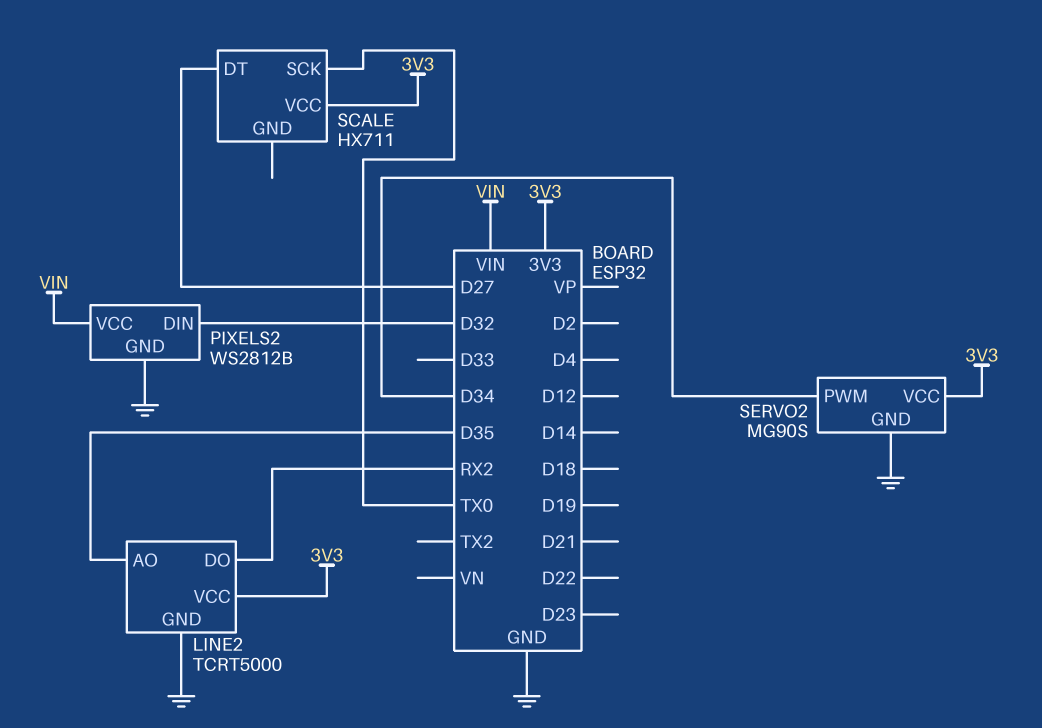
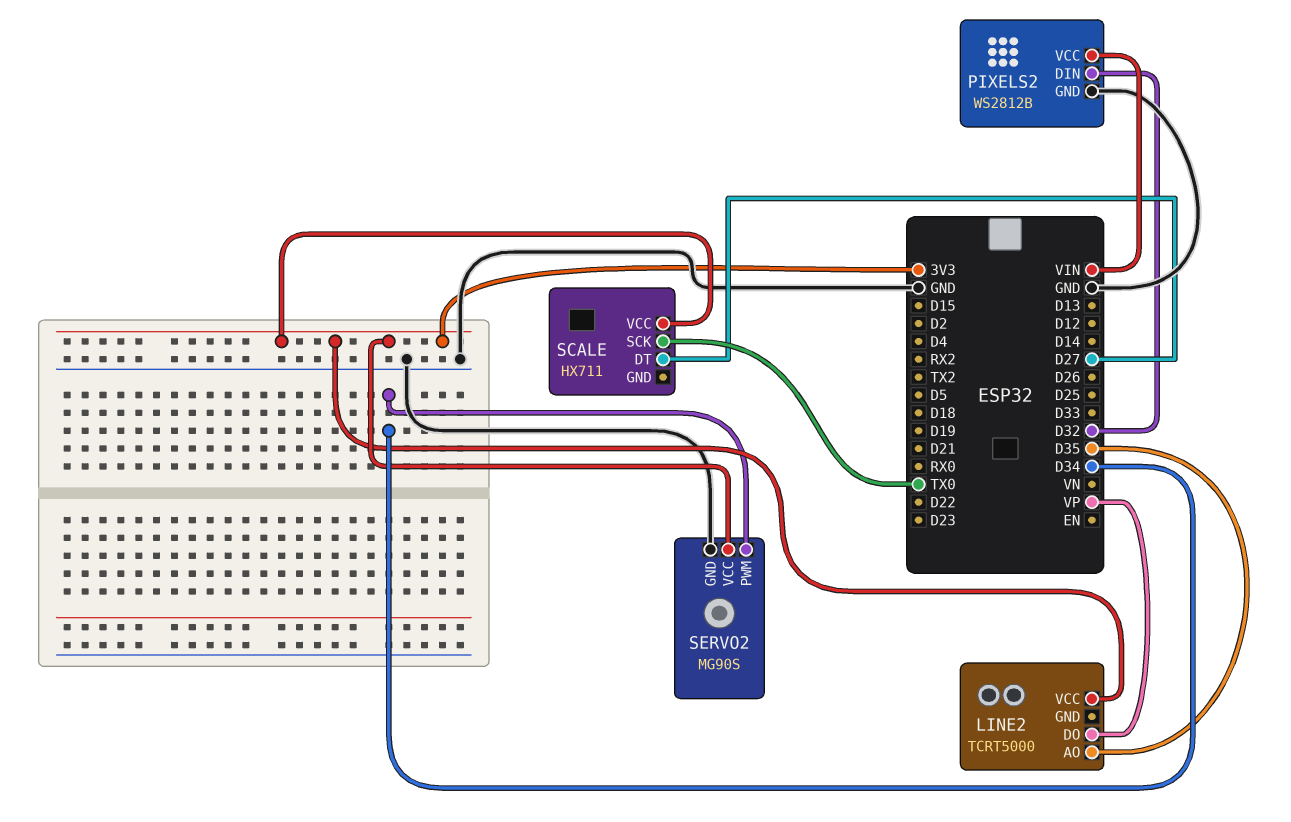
LINE2 pin DO: RX2 -> VP
LINE2 pin GND: GND -> none

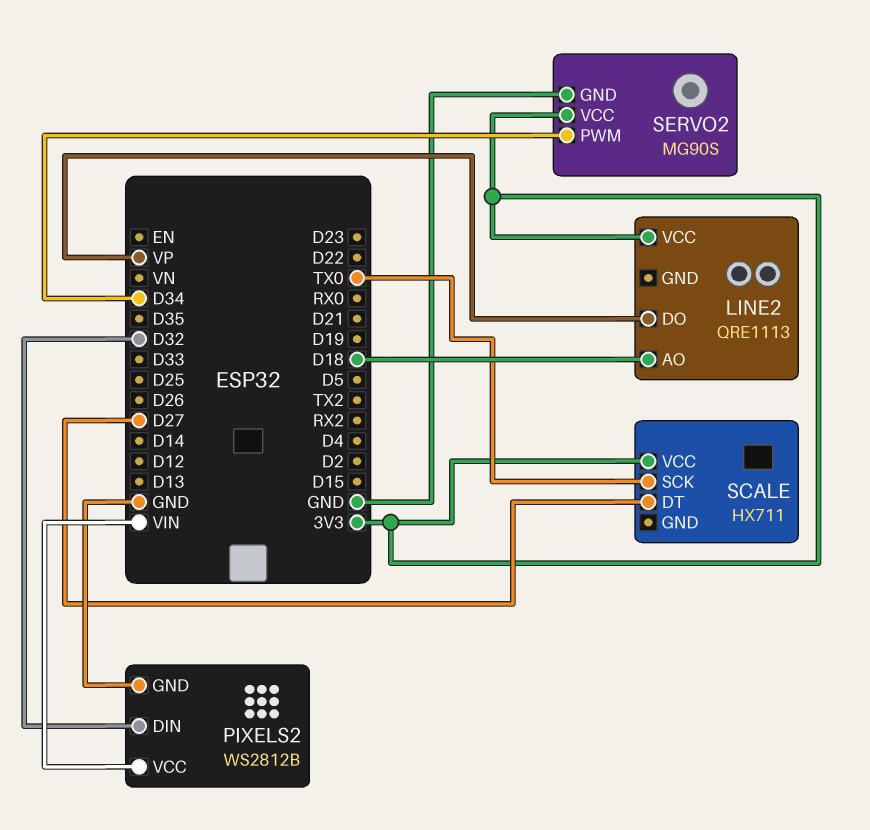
LINE2: TCRT5000 -> QRE1113
LINE2 pin AO: D35 -> D18

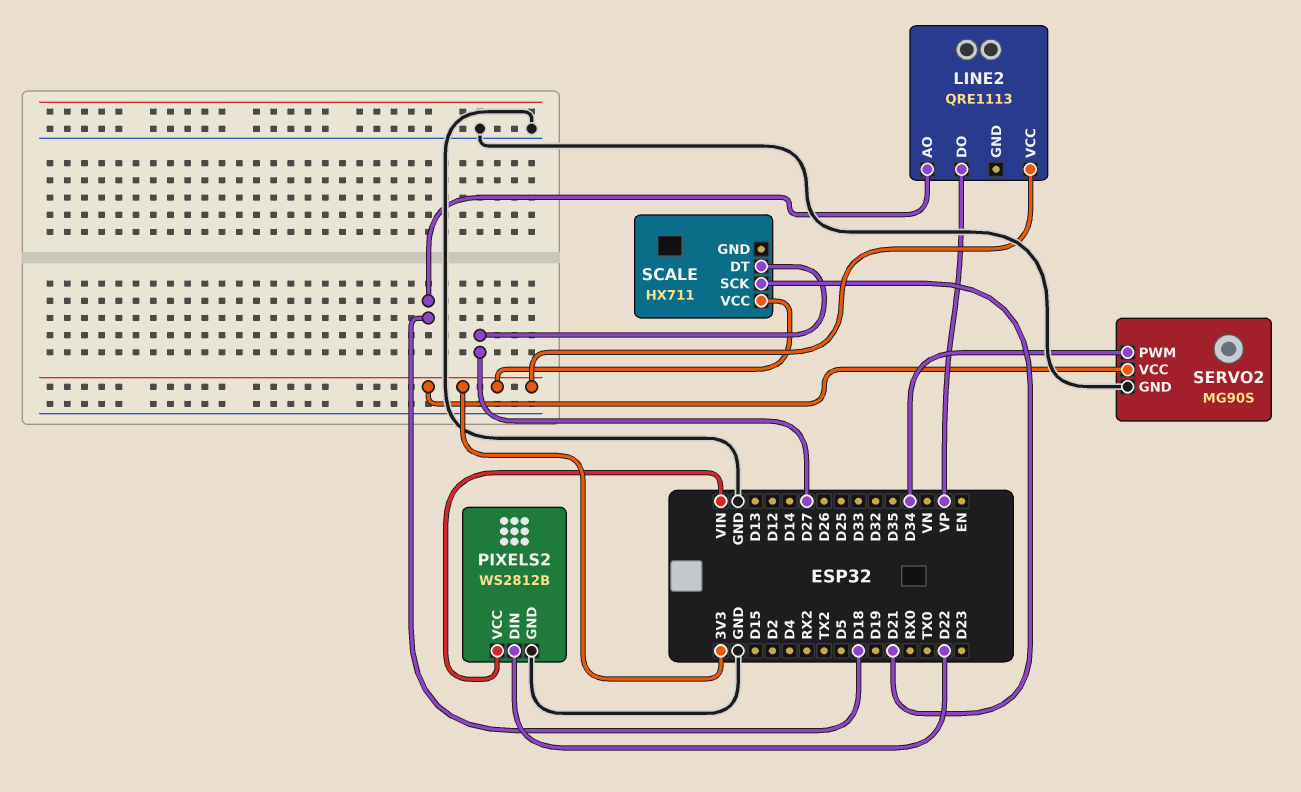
PIXELS2 pin DIN: D32 -> D22
SCALE pin SCK: TX0 -> D21

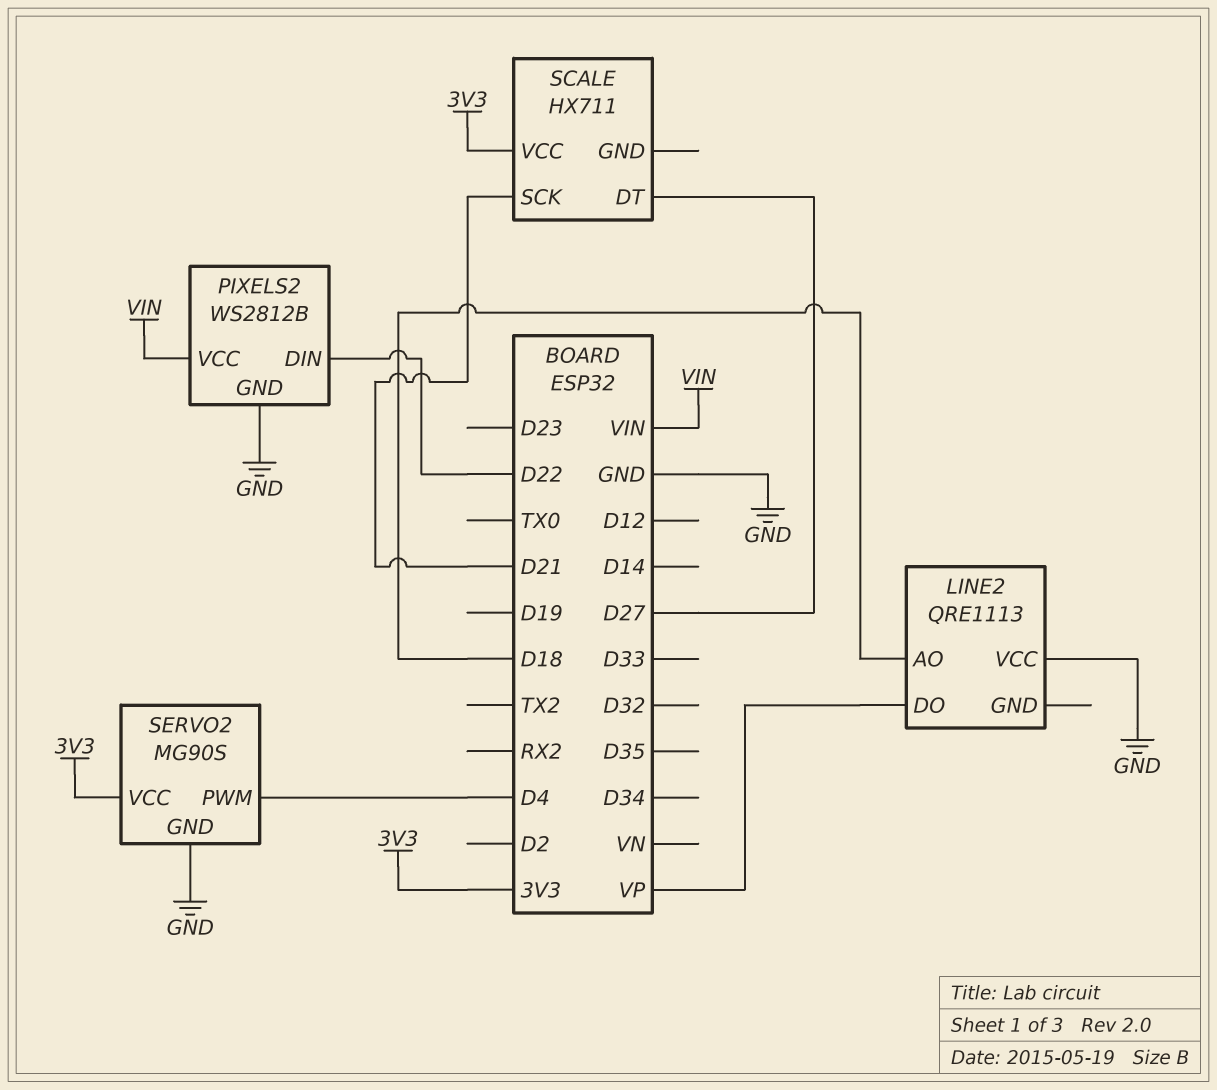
LINE2 pin VCC: 3V3 -> GND
SERVO2 pin PWM: D34 -> D4

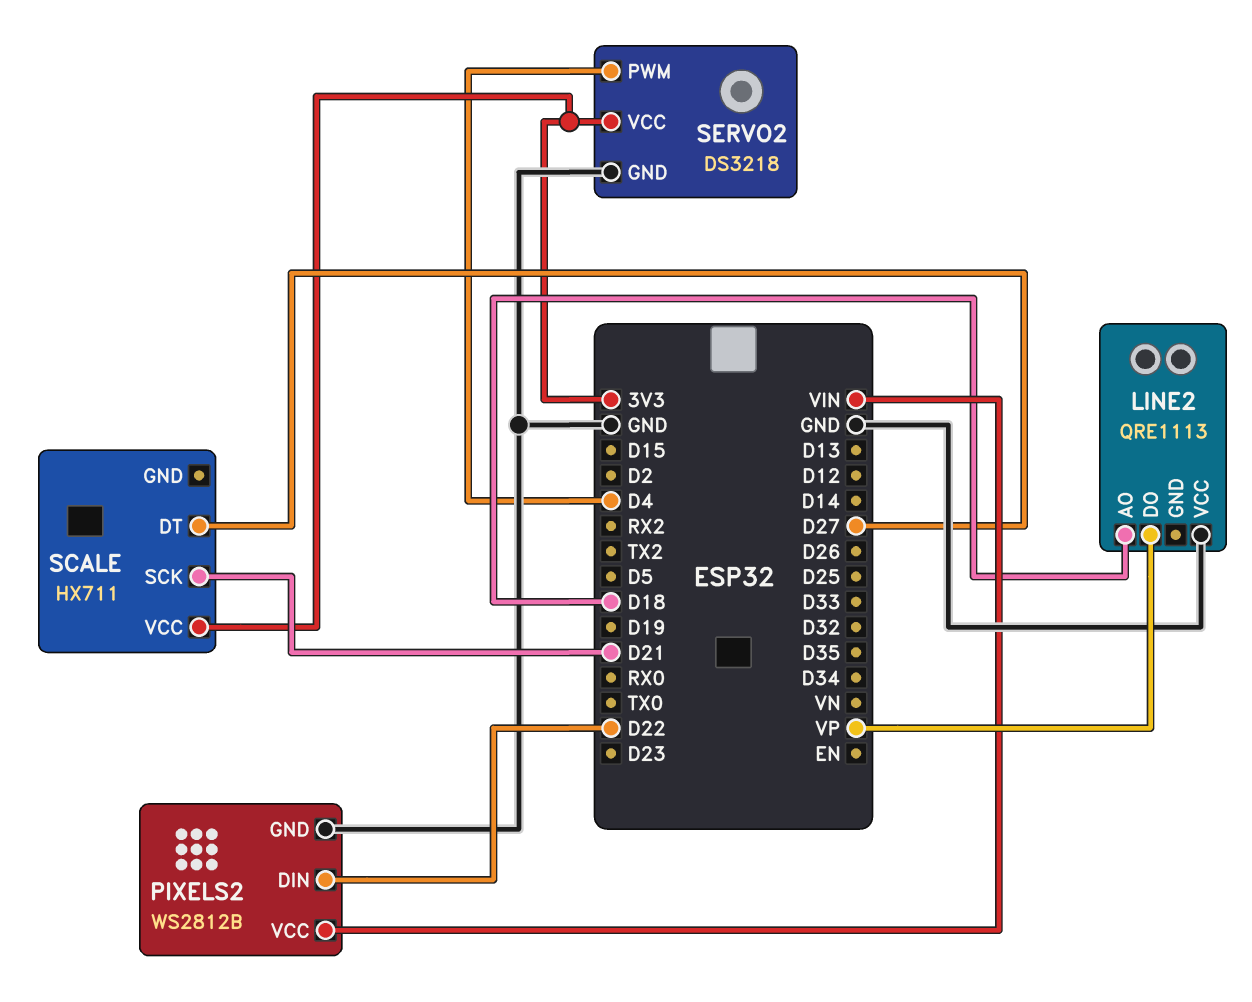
SERVO2: MG90S -> DS3218

